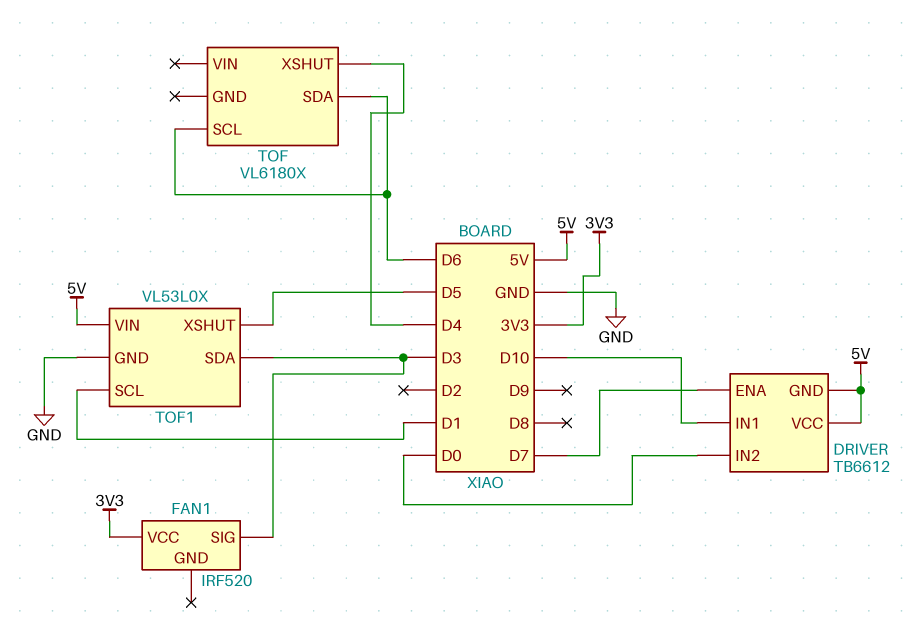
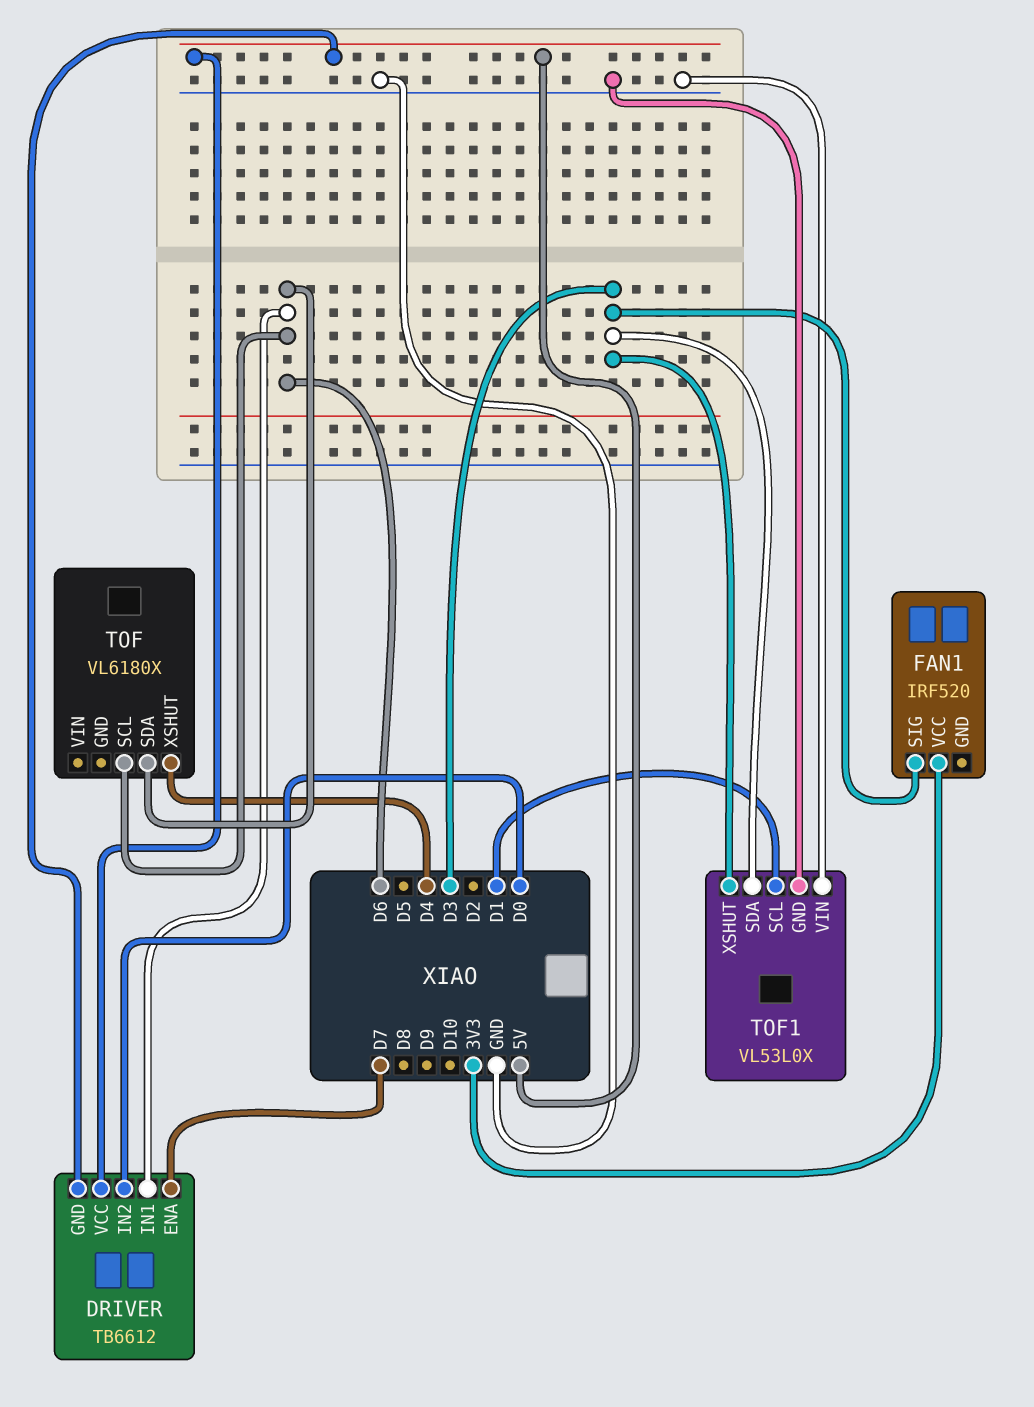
DRIVER pin IN1: D10 -> D6
TOF1 pin VIN: 5V -> GND
TOF1 pin XSHUT: D5 -> D3

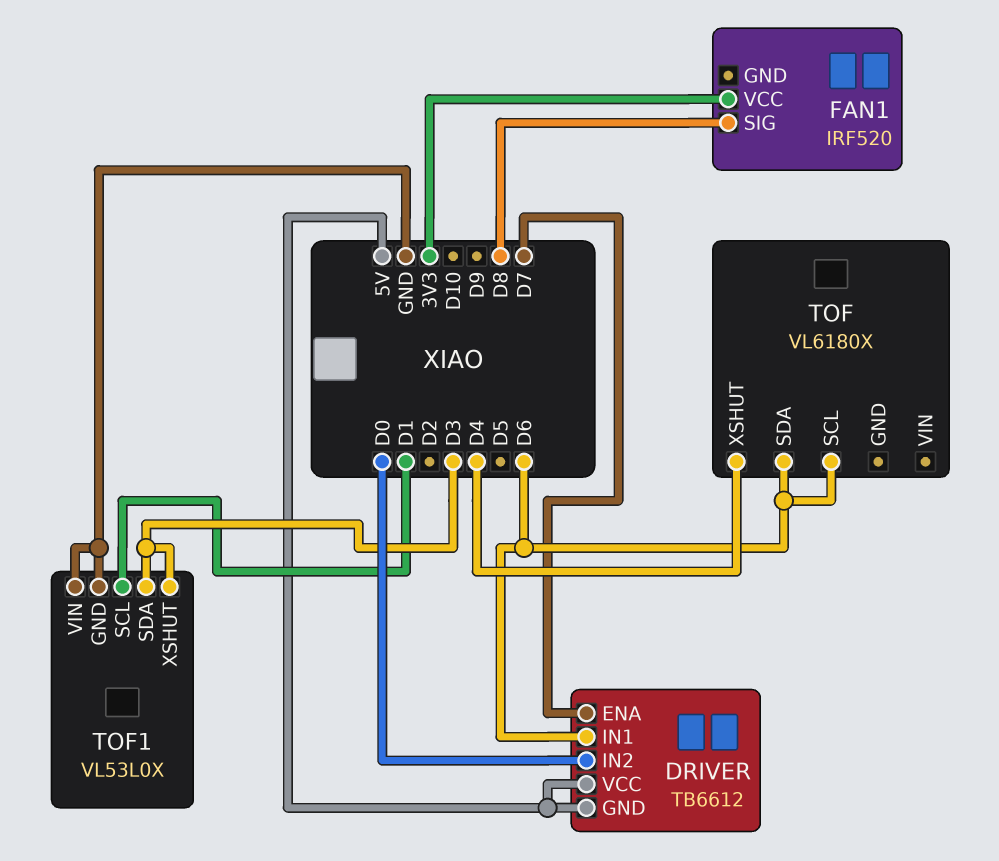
FAN1 pin SIG: D3 -> D8

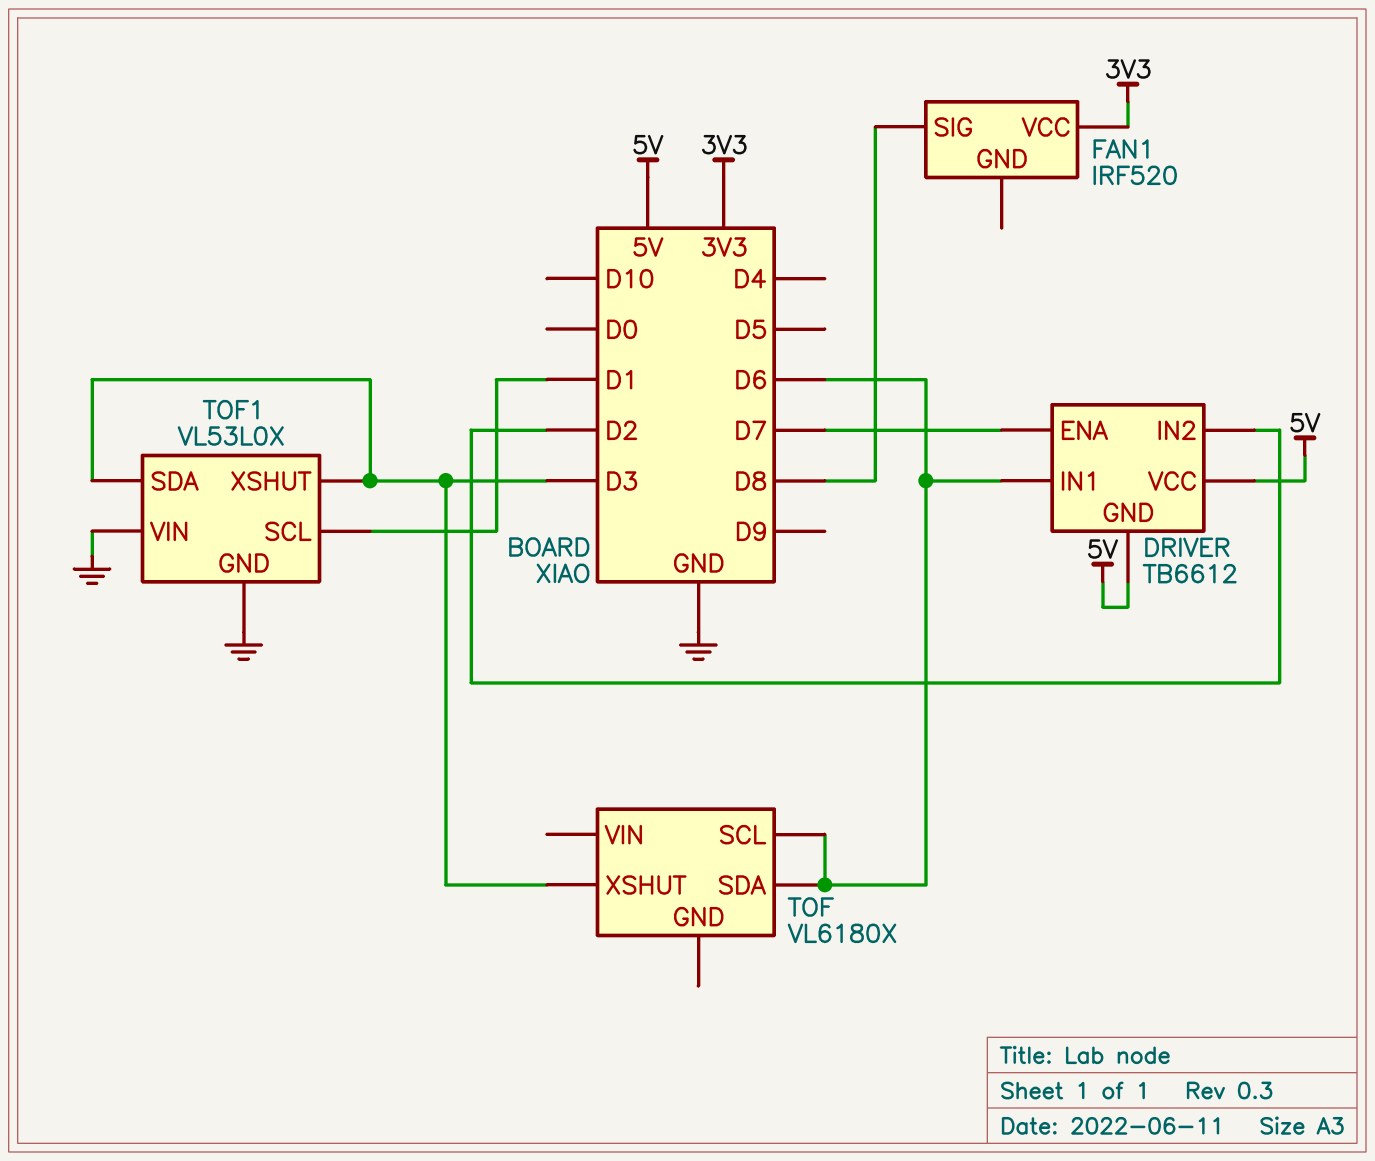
DRIVER pin IN2: D0 -> D2
TOF pin XSHUT: D4 -> D3

